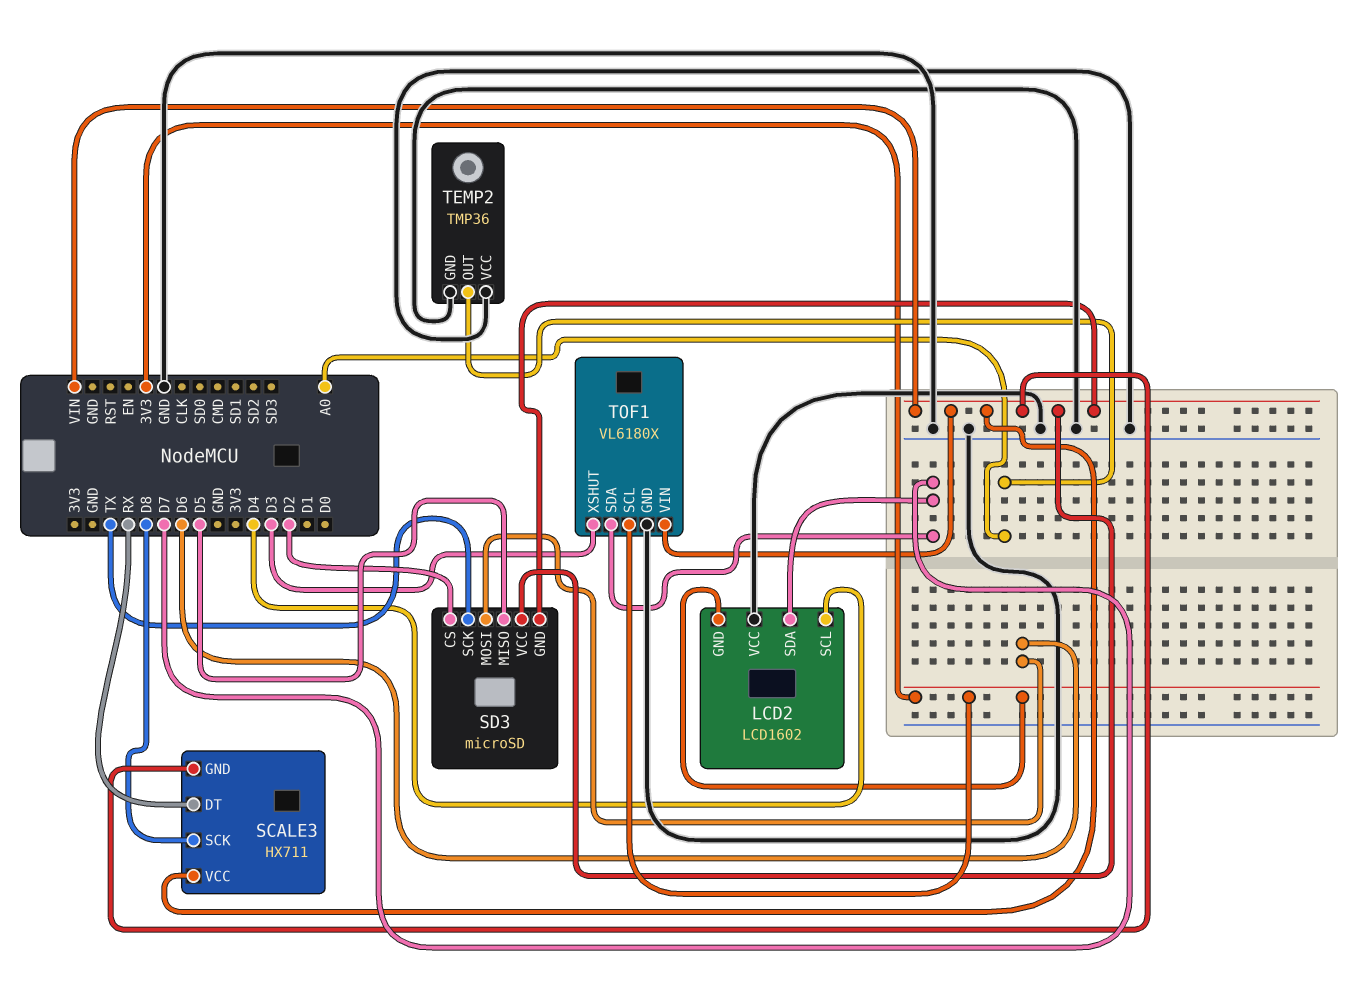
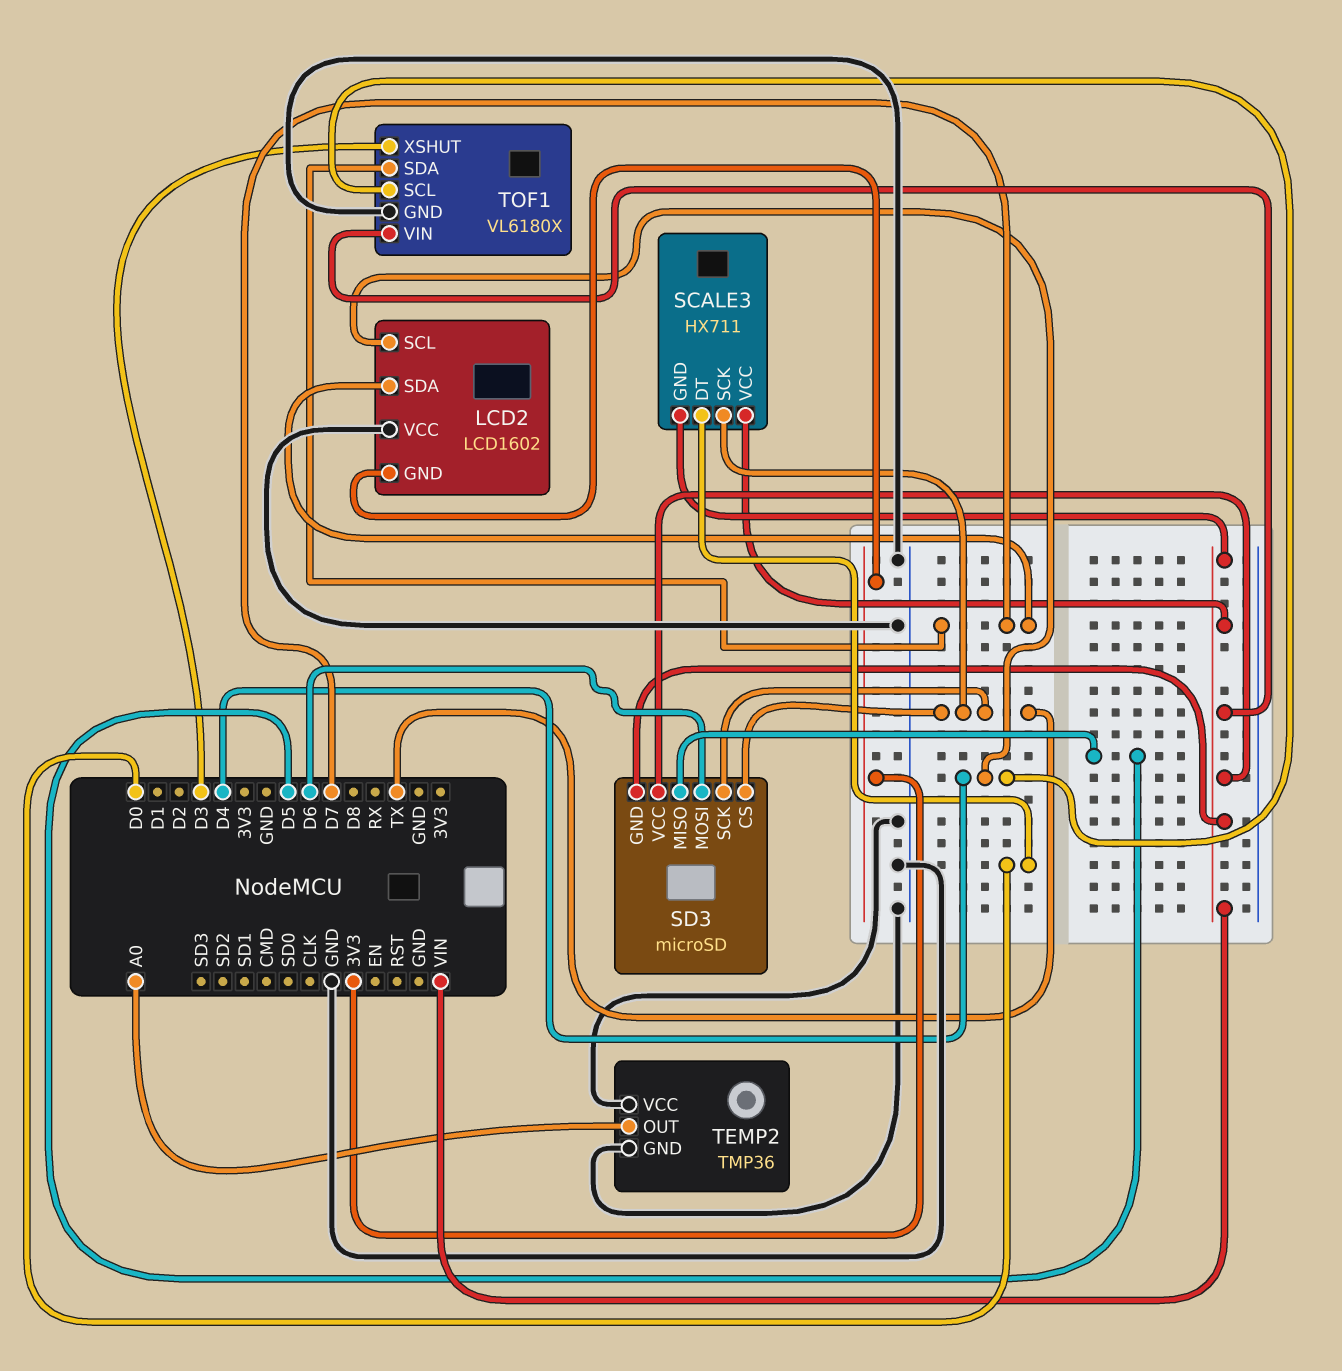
SCALE3 pin DT: RX -> D0
SCALE3 pin SCK: D8 -> TX
SD3 pin CS: D2 -> TX
TOF1 pin SCL: 3V3 -> D4

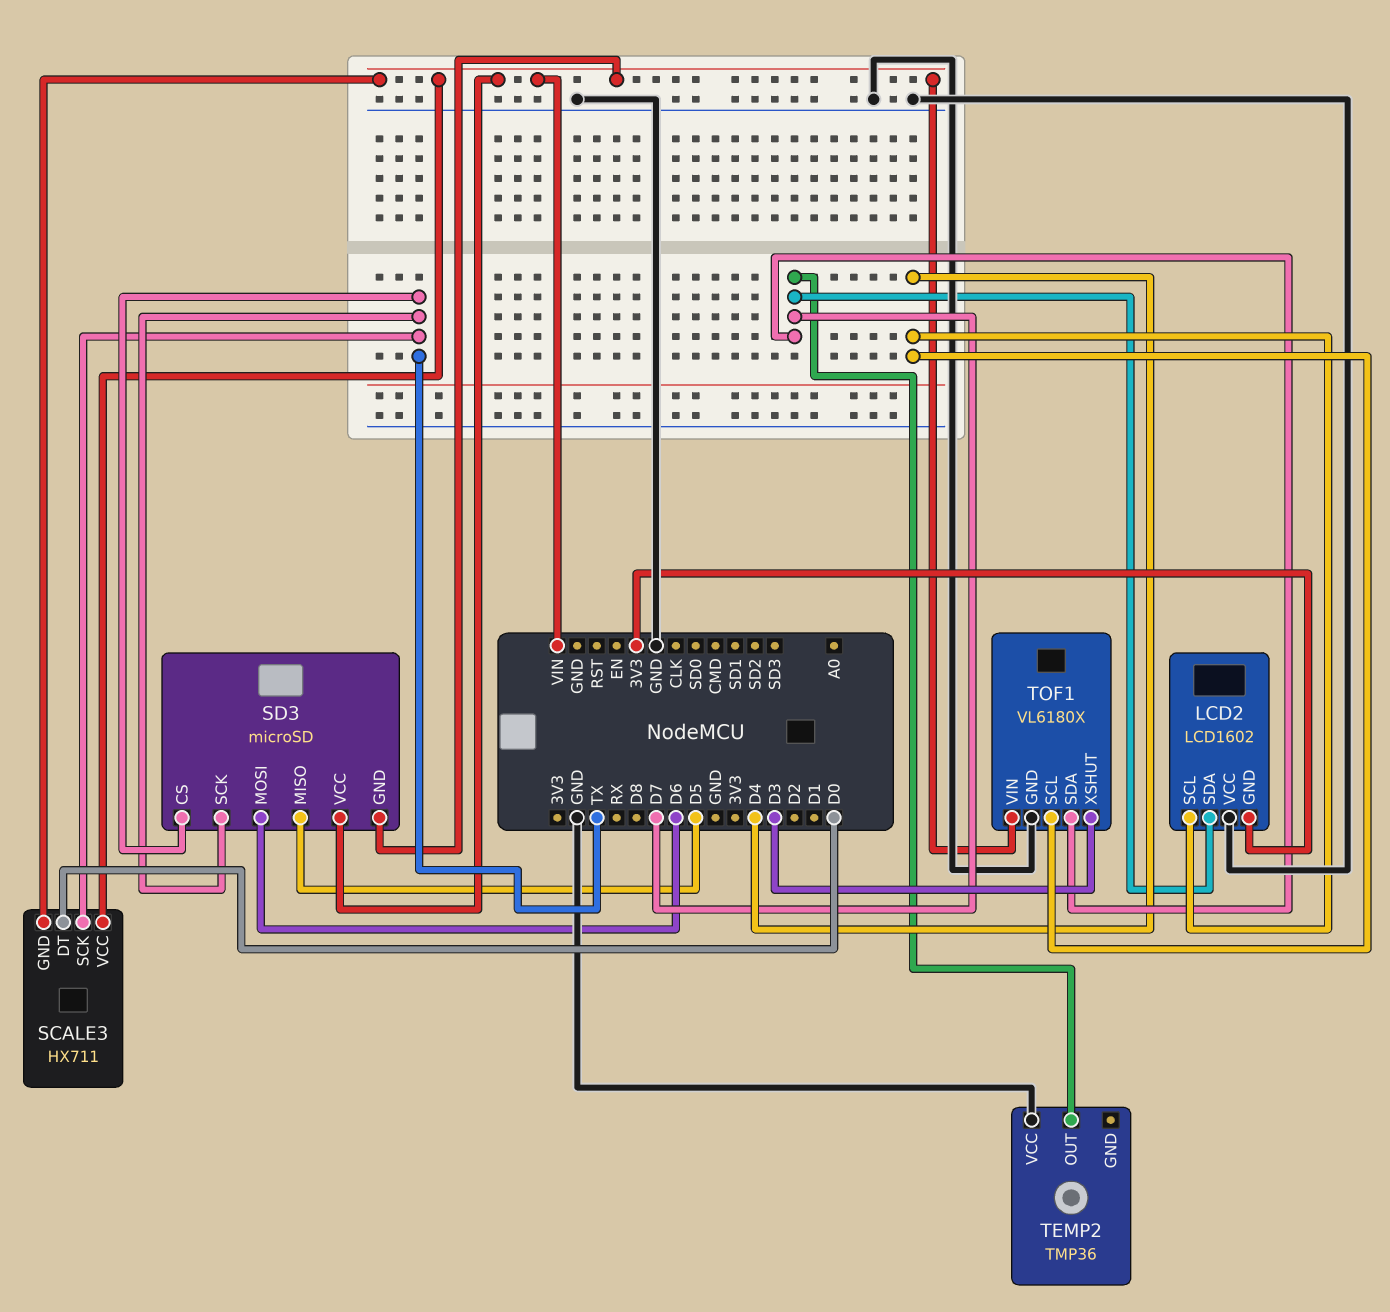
TEMP2 pin GND: GND -> none
TEMP2 pin OUT: A0 -> D7

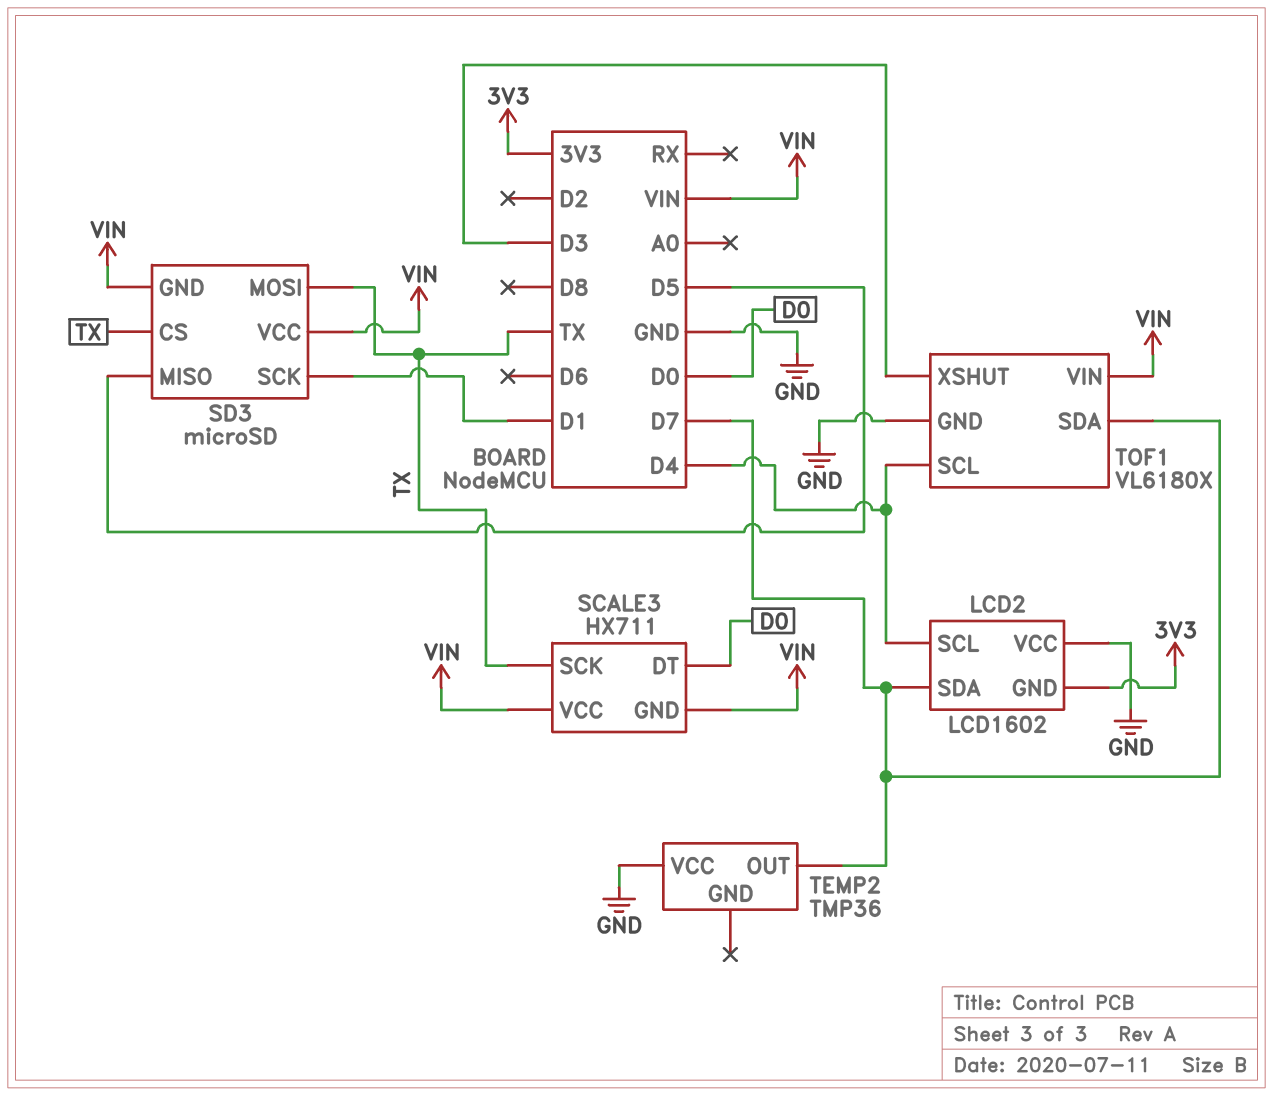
SD3 pin MOSI: D6 -> TX
SD3 pin SCK: TX -> D1

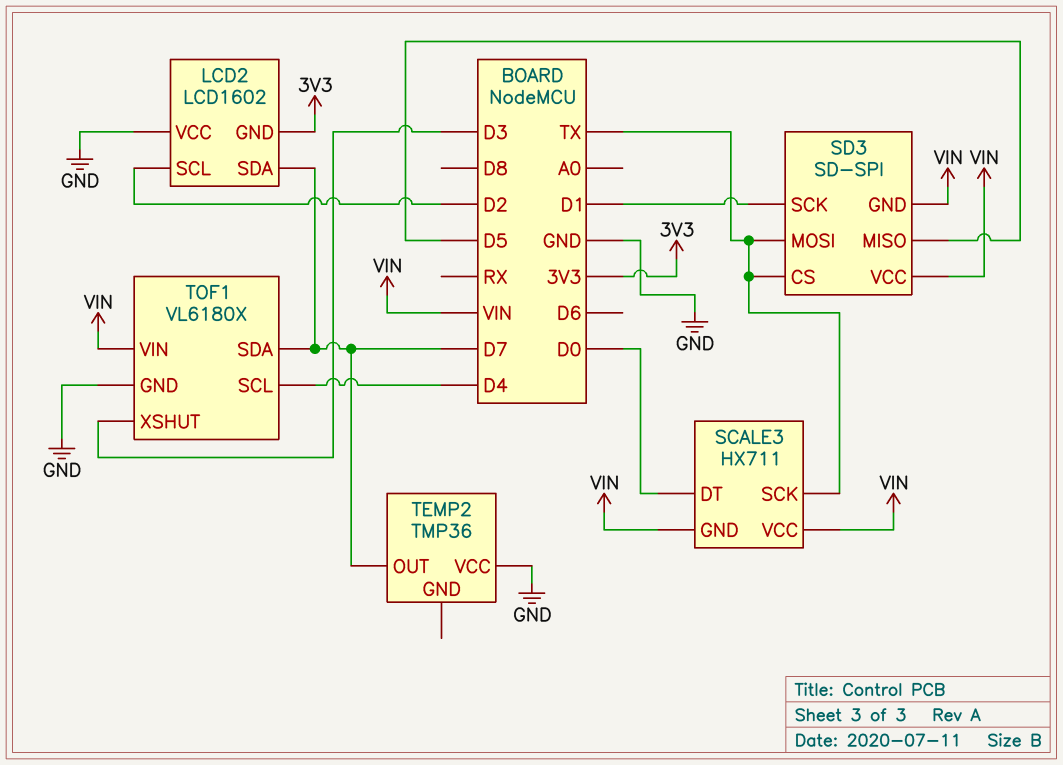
LCD2 pin SCL: D4 -> D2
SD3: microSD -> SD-SPI

